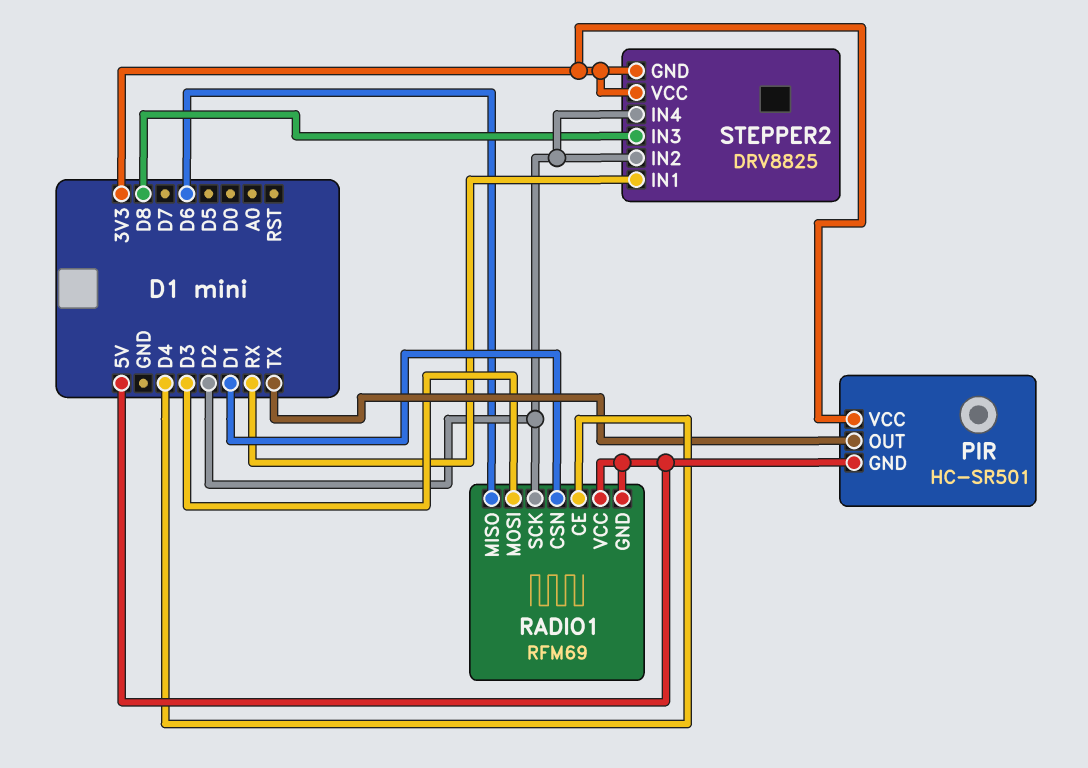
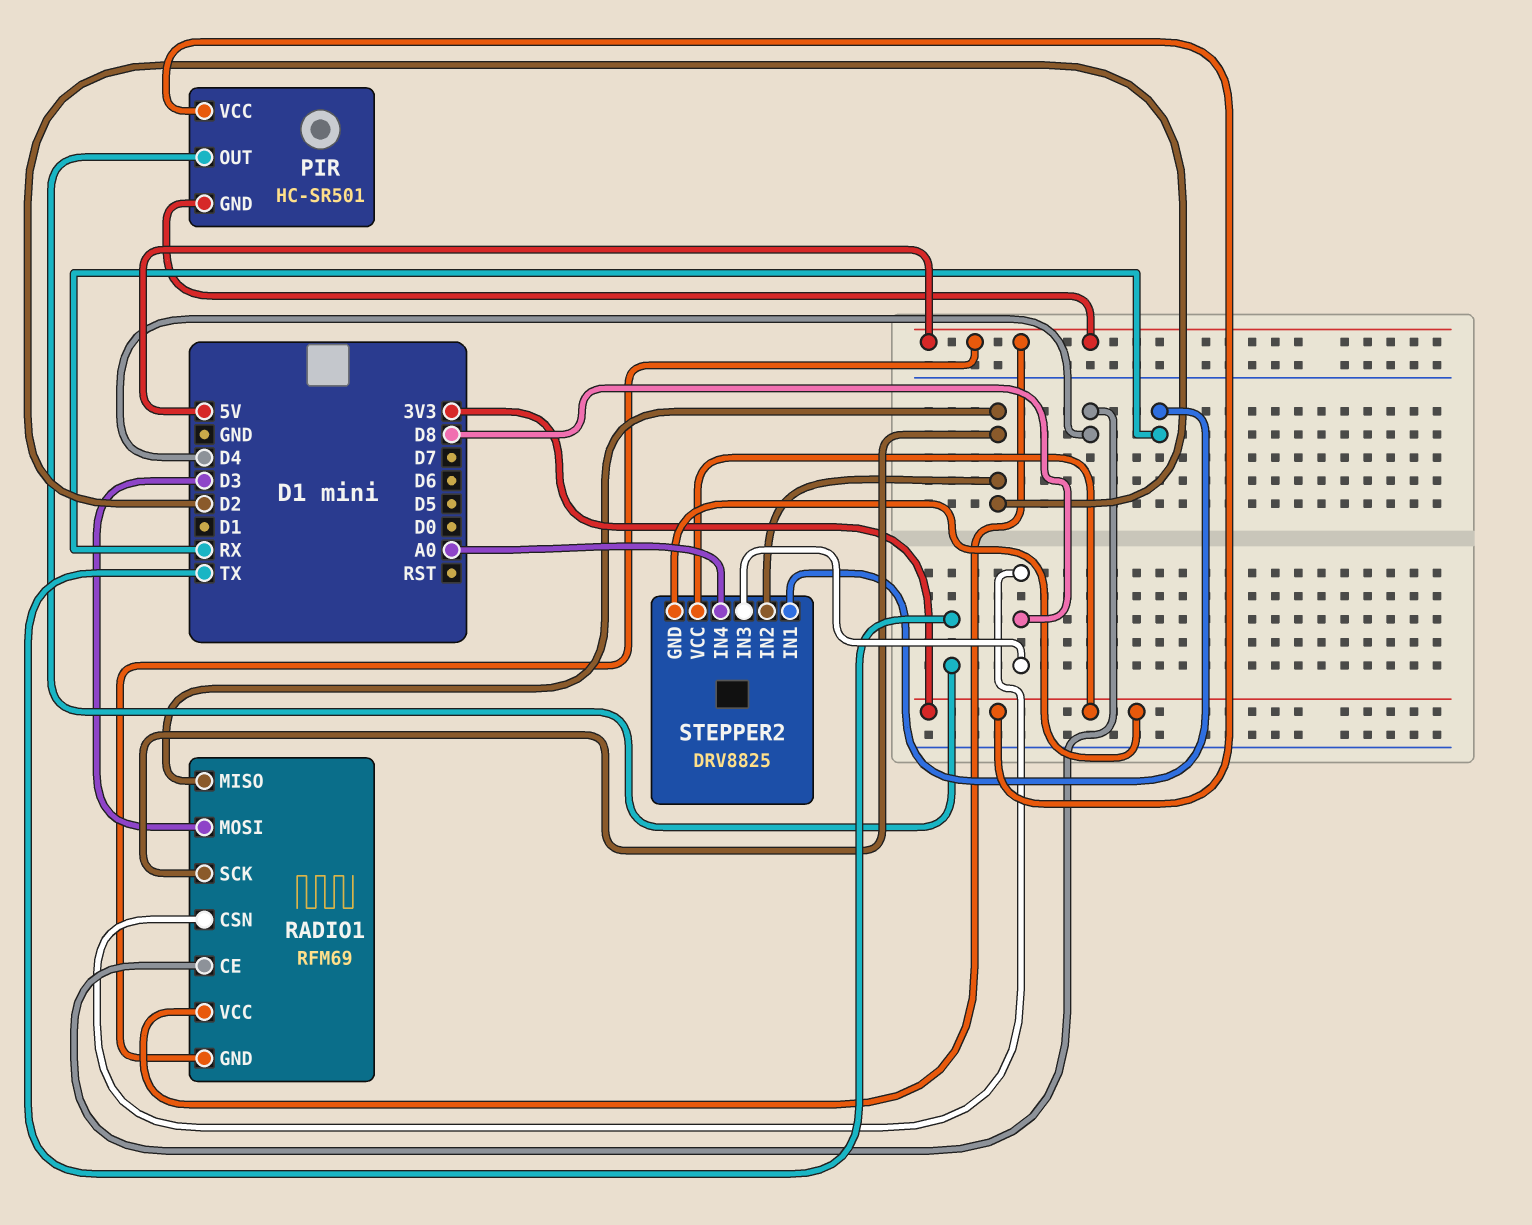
RADIO1 pin CSN: D1 -> D8
RADIO1 pin MISO: D6 -> D2
STEPPER2 pin IN4: D2 -> A0

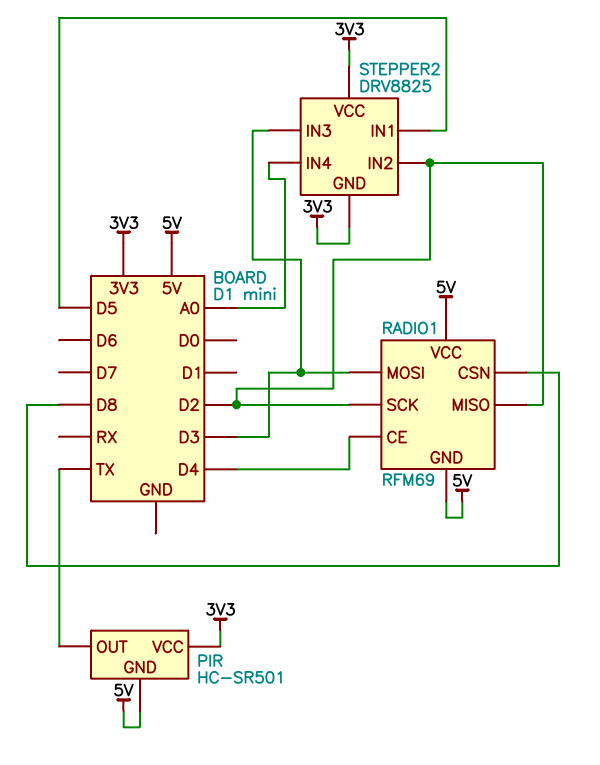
STEPPER2 pin IN1: RX -> D5
STEPPER2 pin IN3: D8 -> D3

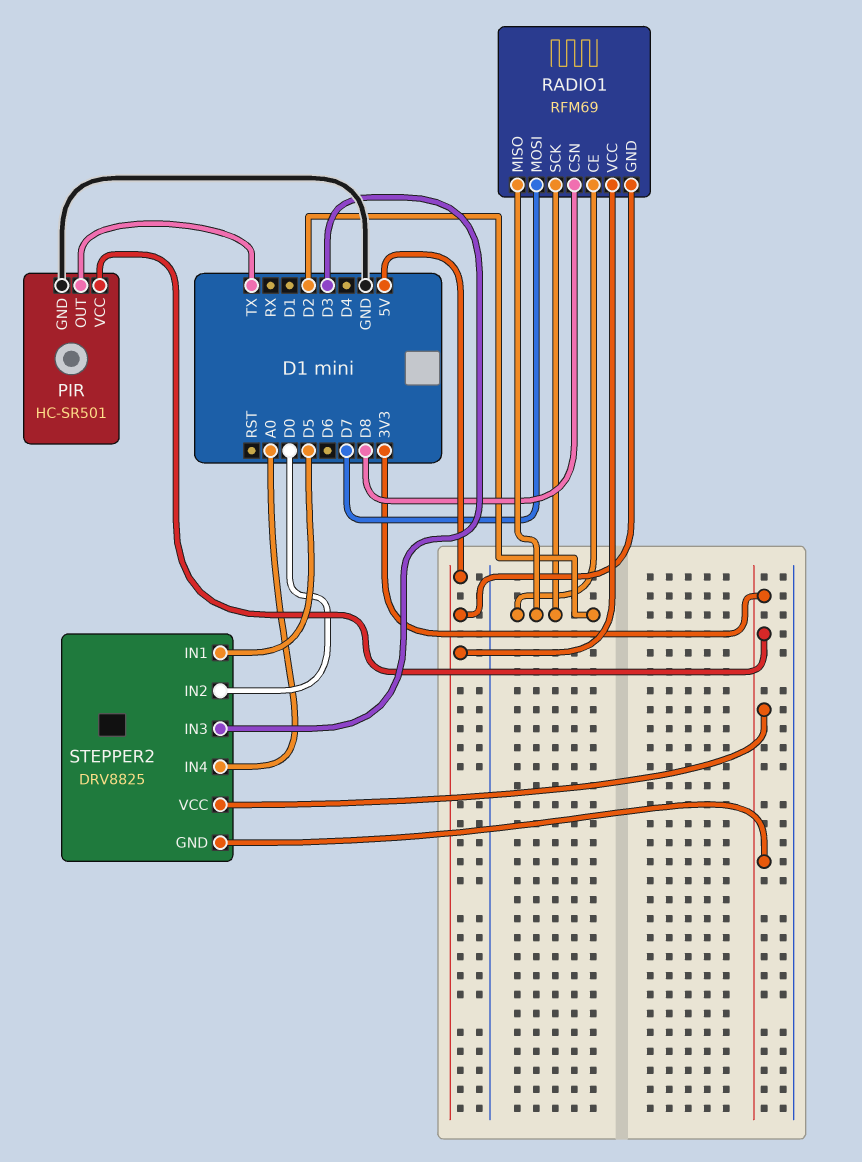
PIR pin GND: 5V -> GND
RADIO1 pin CE: D4 -> D2
RADIO1 pin MOSI: D3 -> D7
STEPPER2 pin IN2: D2 -> D0

